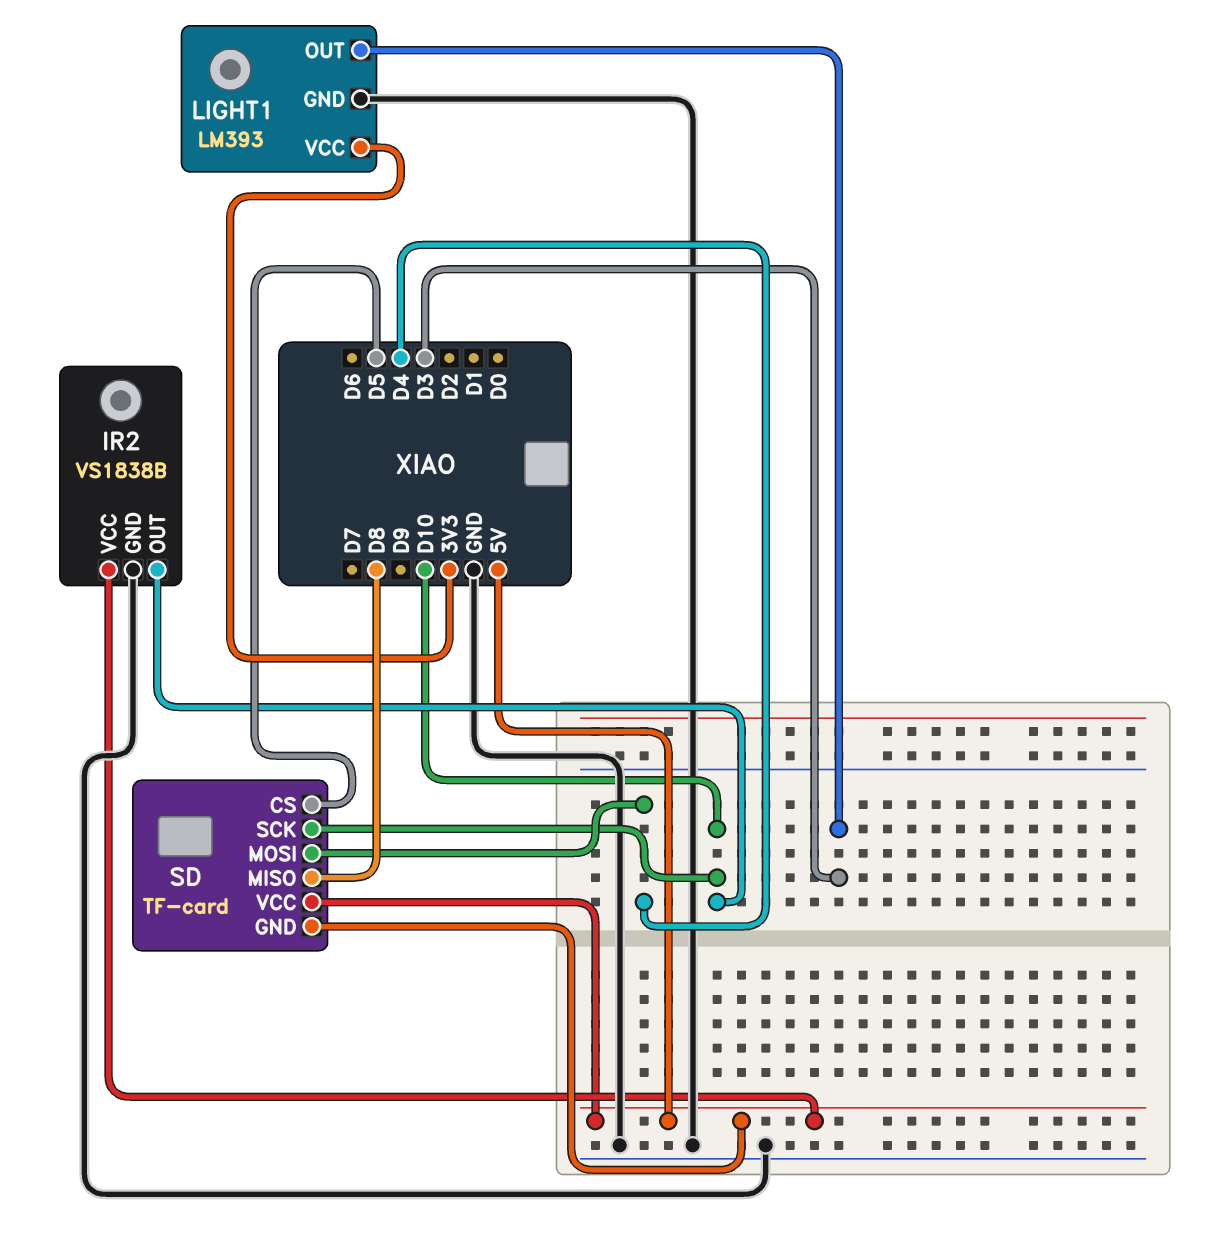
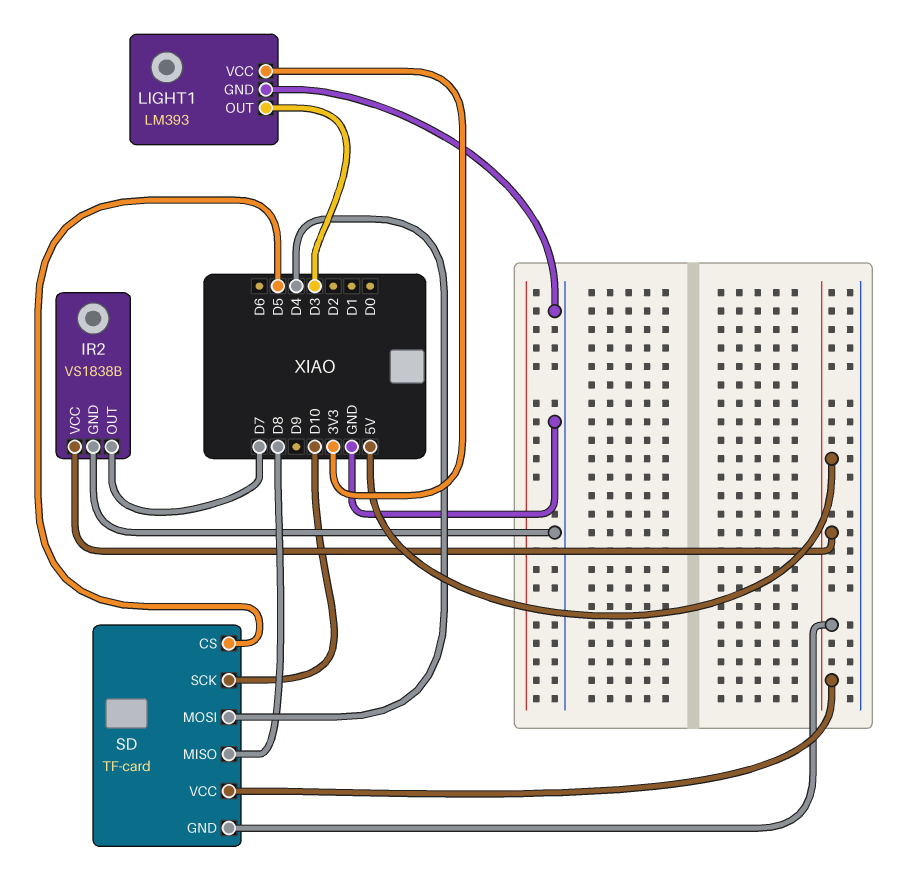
IR2 pin OUT: D10 -> D7

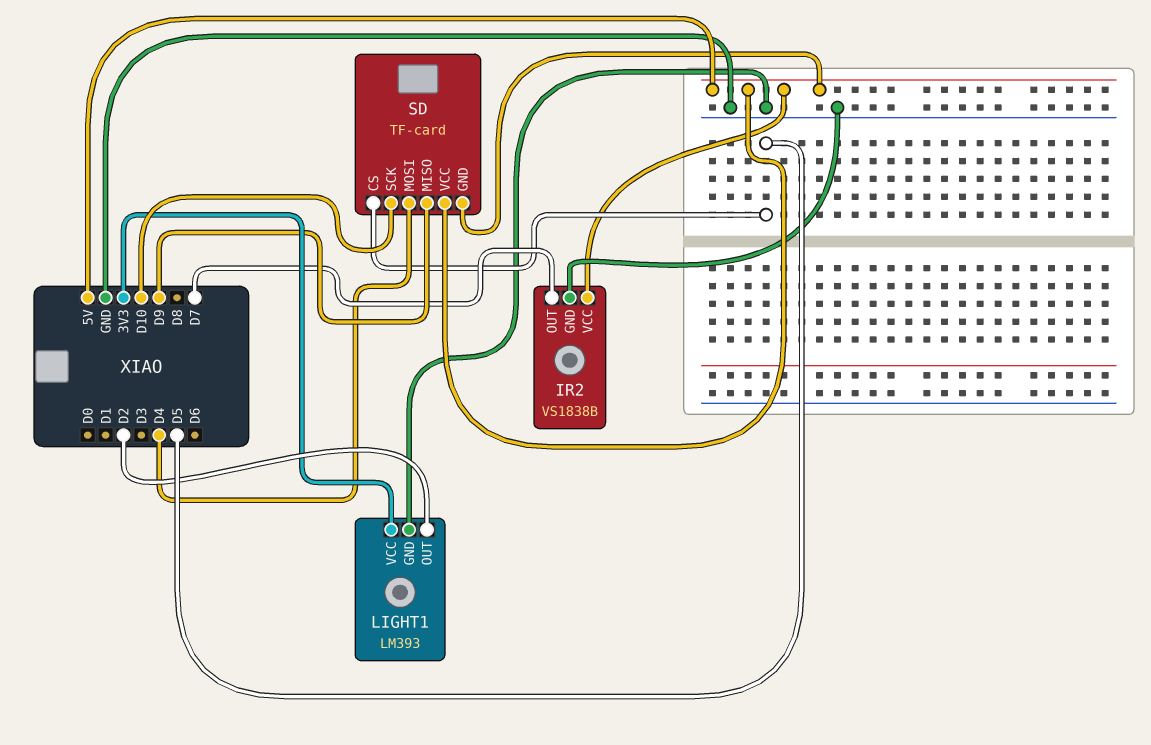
LIGHT1 pin OUT: D3 -> D2
SD pin MISO: D8 -> D9

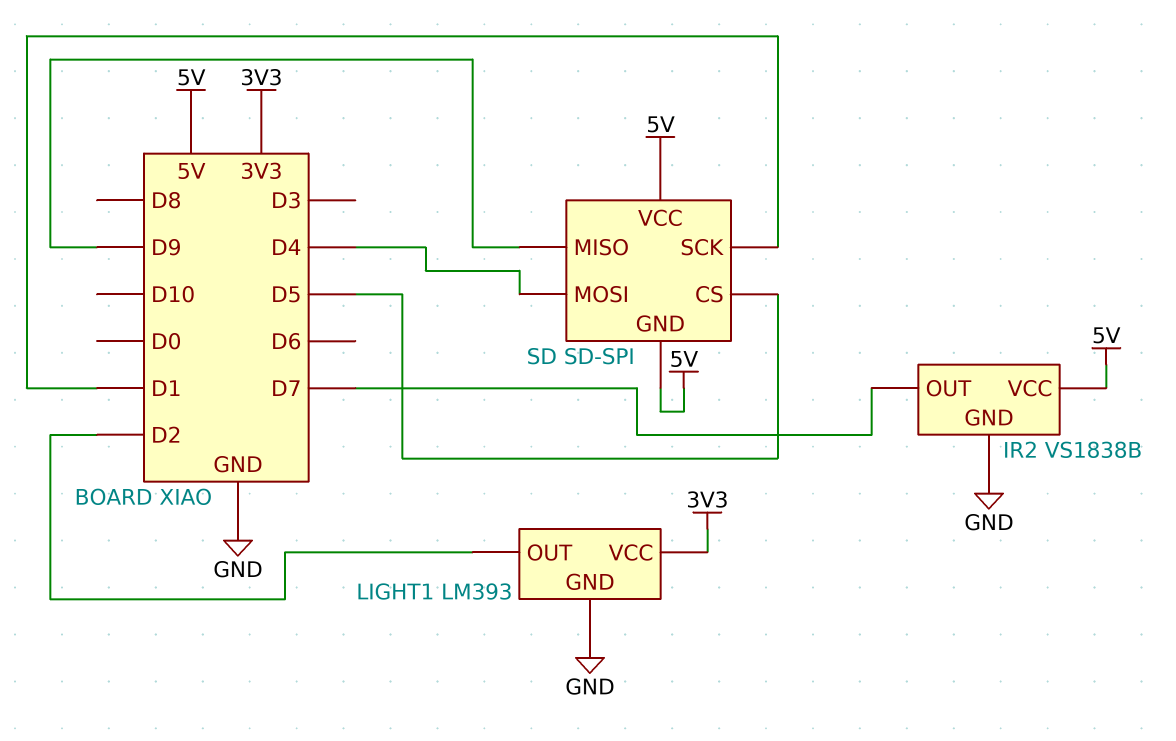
SD: TF-card -> SD-SPI
SD pin SCK: D10 -> D1

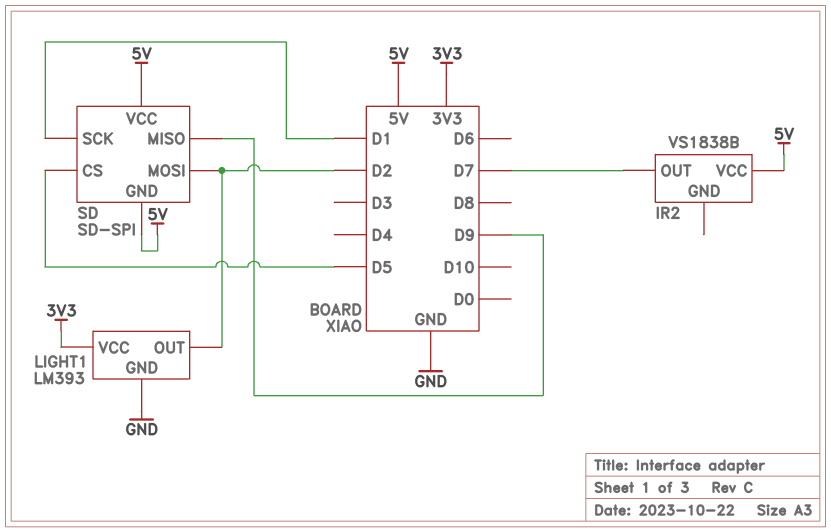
IR2 pin GND: GND -> none
SD pin MOSI: D4 -> D2

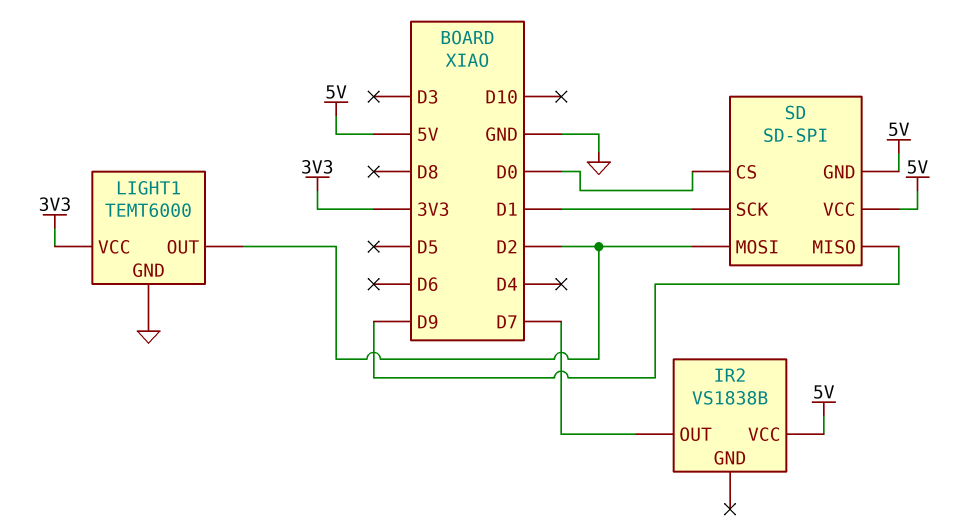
LIGHT1: LM393 -> TEMT6000
SD pin CS: D5 -> D0

